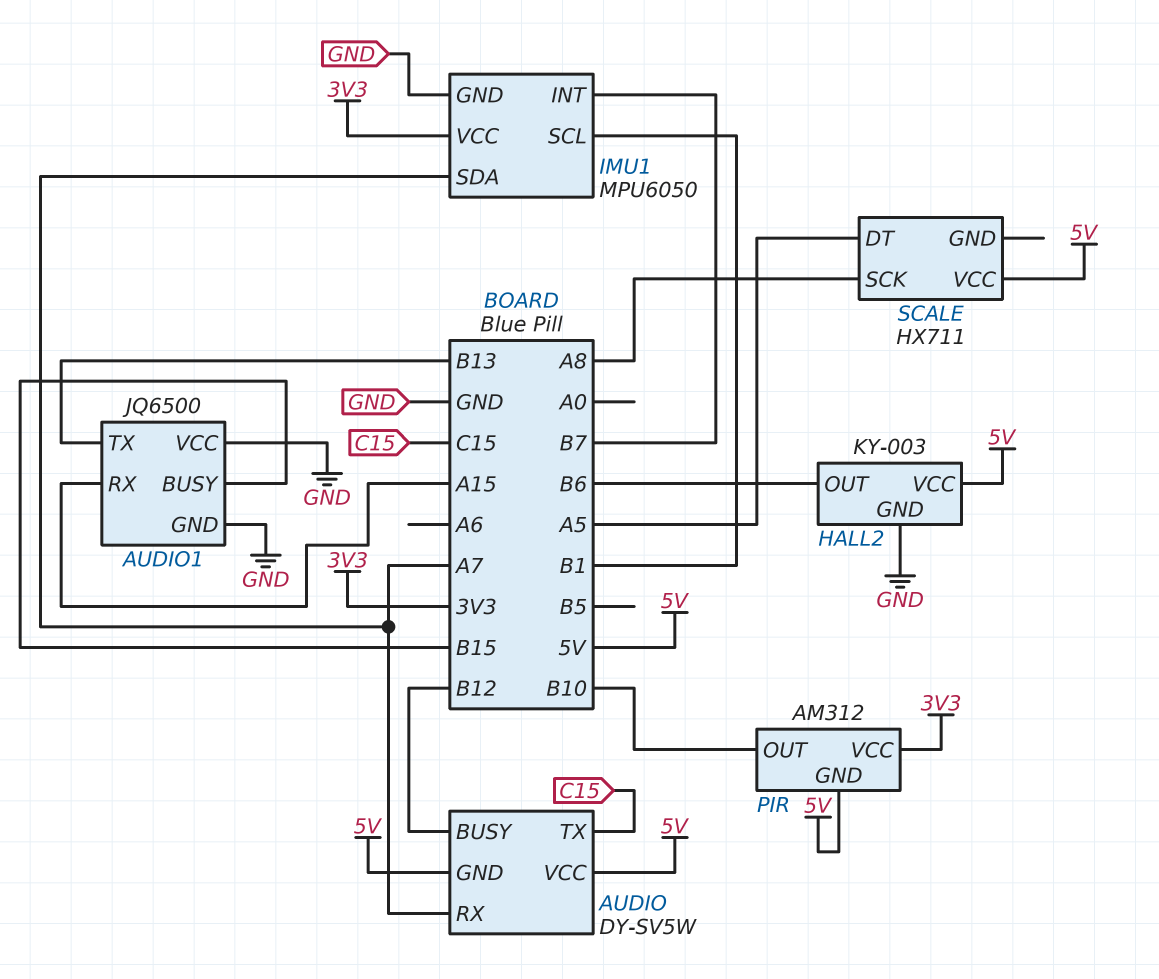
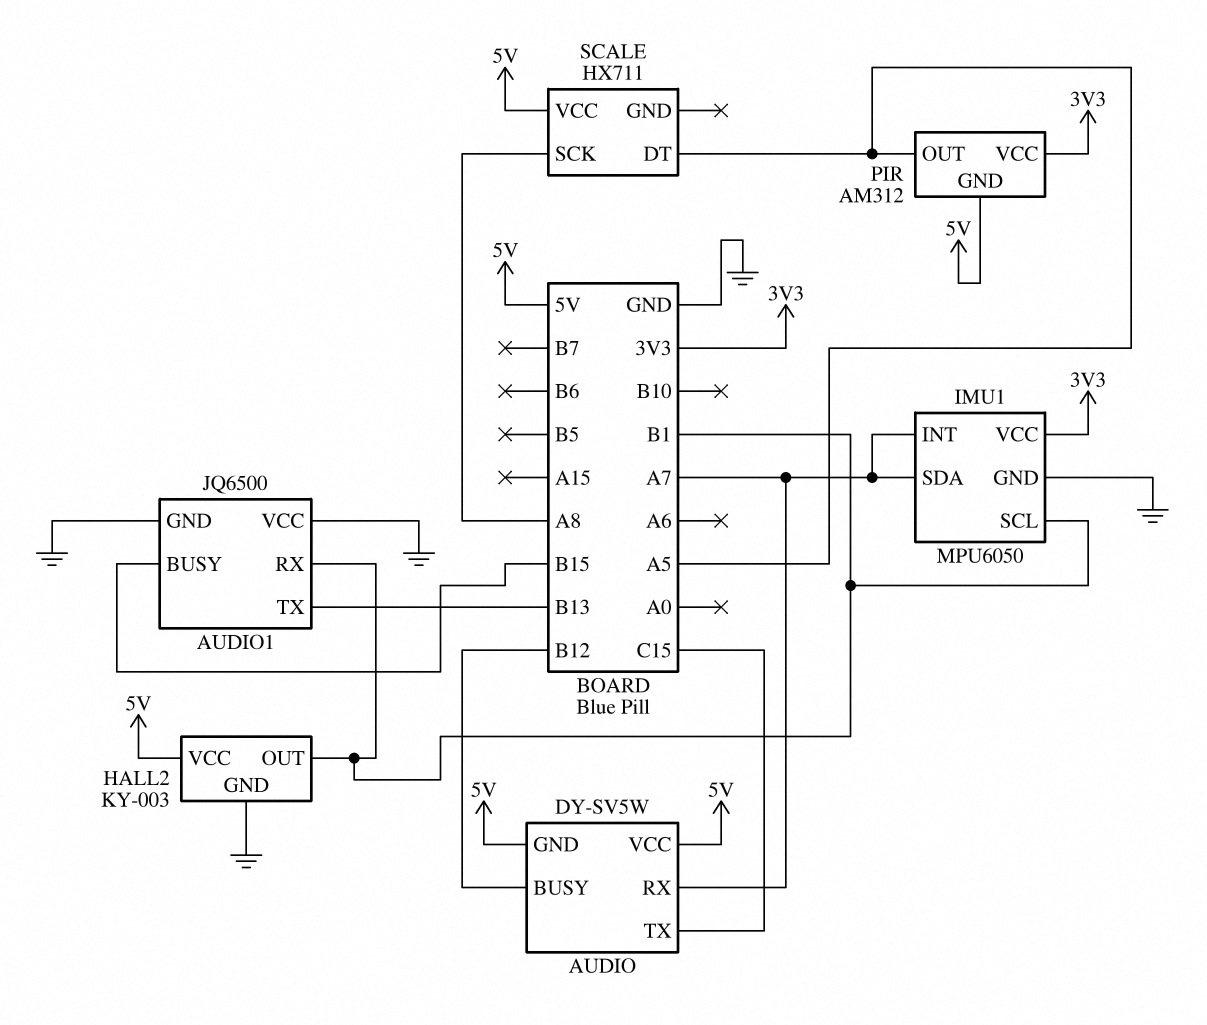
AUDIO1 pin RX: A15 -> B1
HALL2 pin OUT: B6 -> B1
IMU1 pin INT: B7 -> A7
PIR pin OUT: B10 -> A5

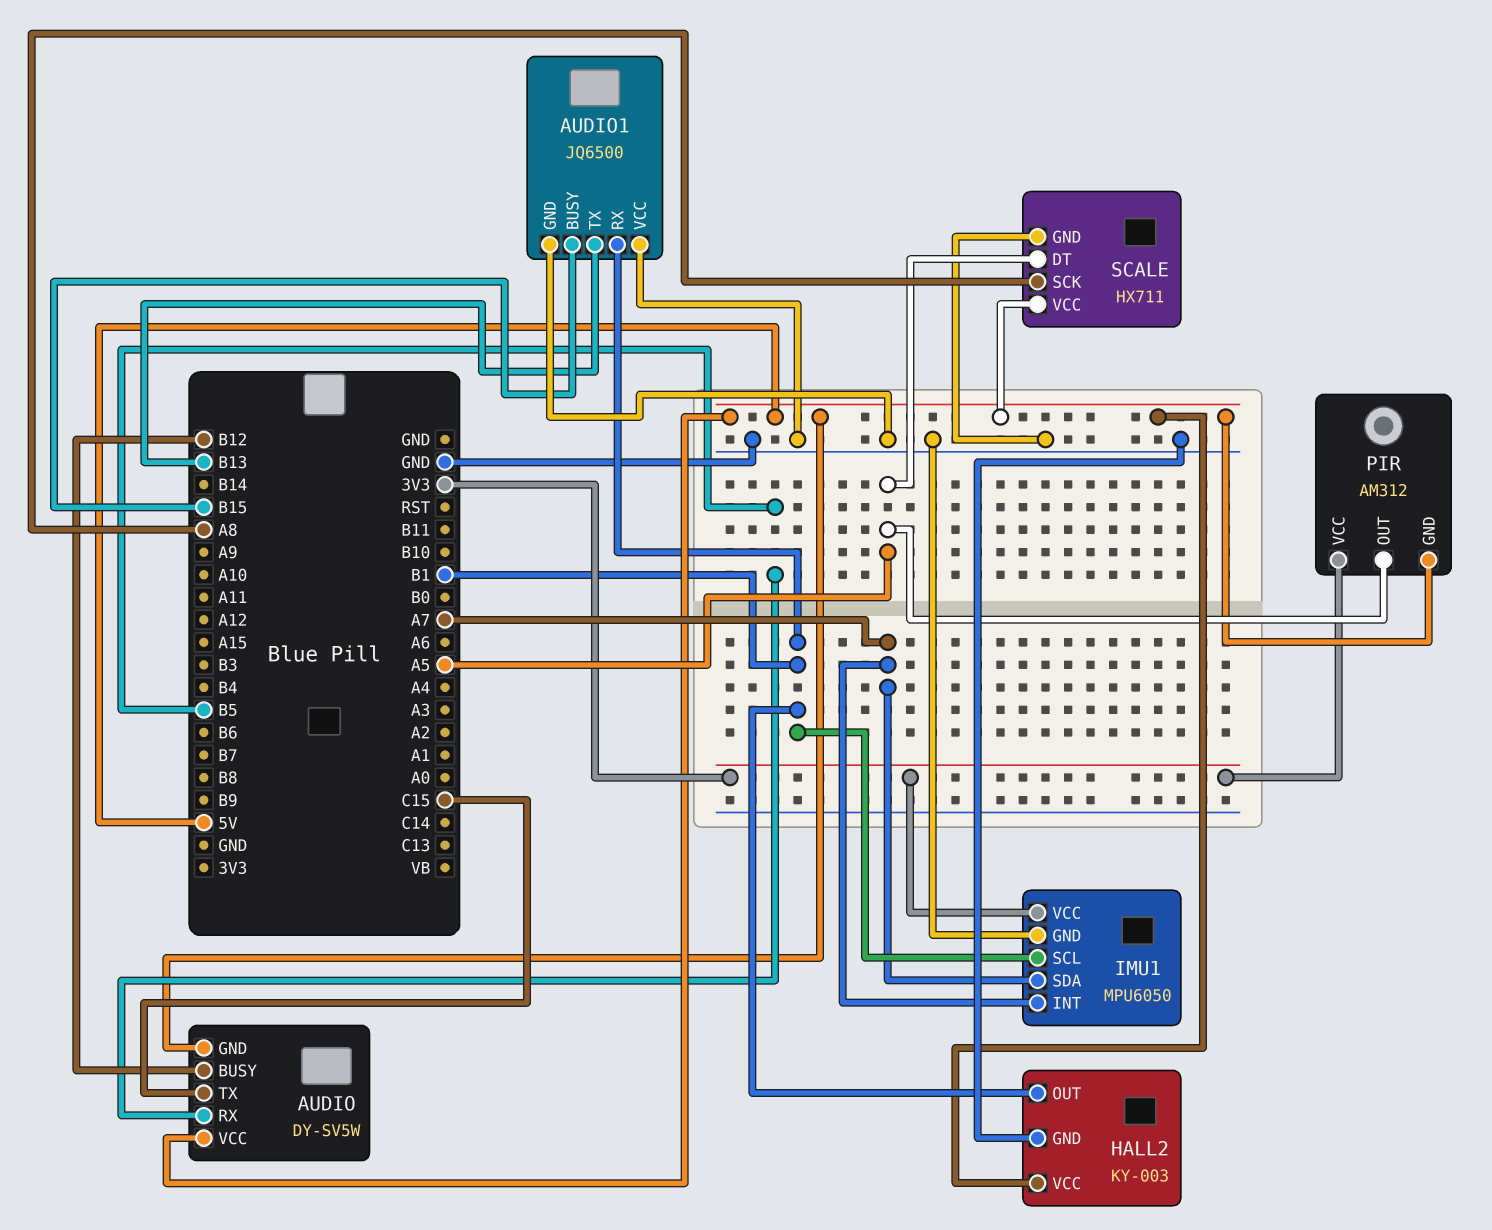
AUDIO pin RX: A7 -> B5
SCALE pin GND: none -> GND

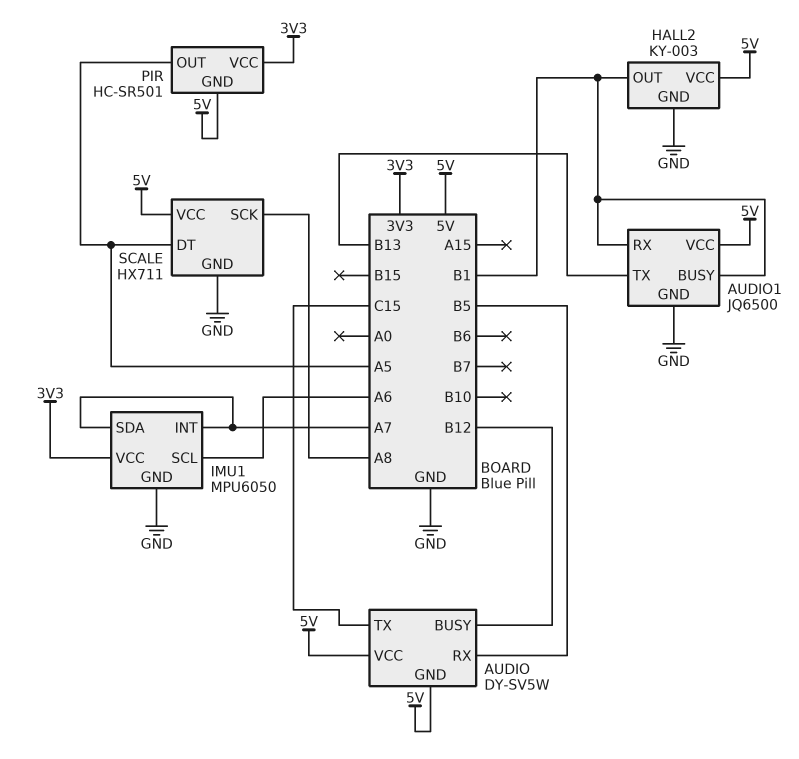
AUDIO1 pin BUSY: B15 -> B1
AUDIO1 pin VCC: GND -> 5V
IMU1 pin SCL: B1 -> A6
PIR: AM312 -> HC-SR501

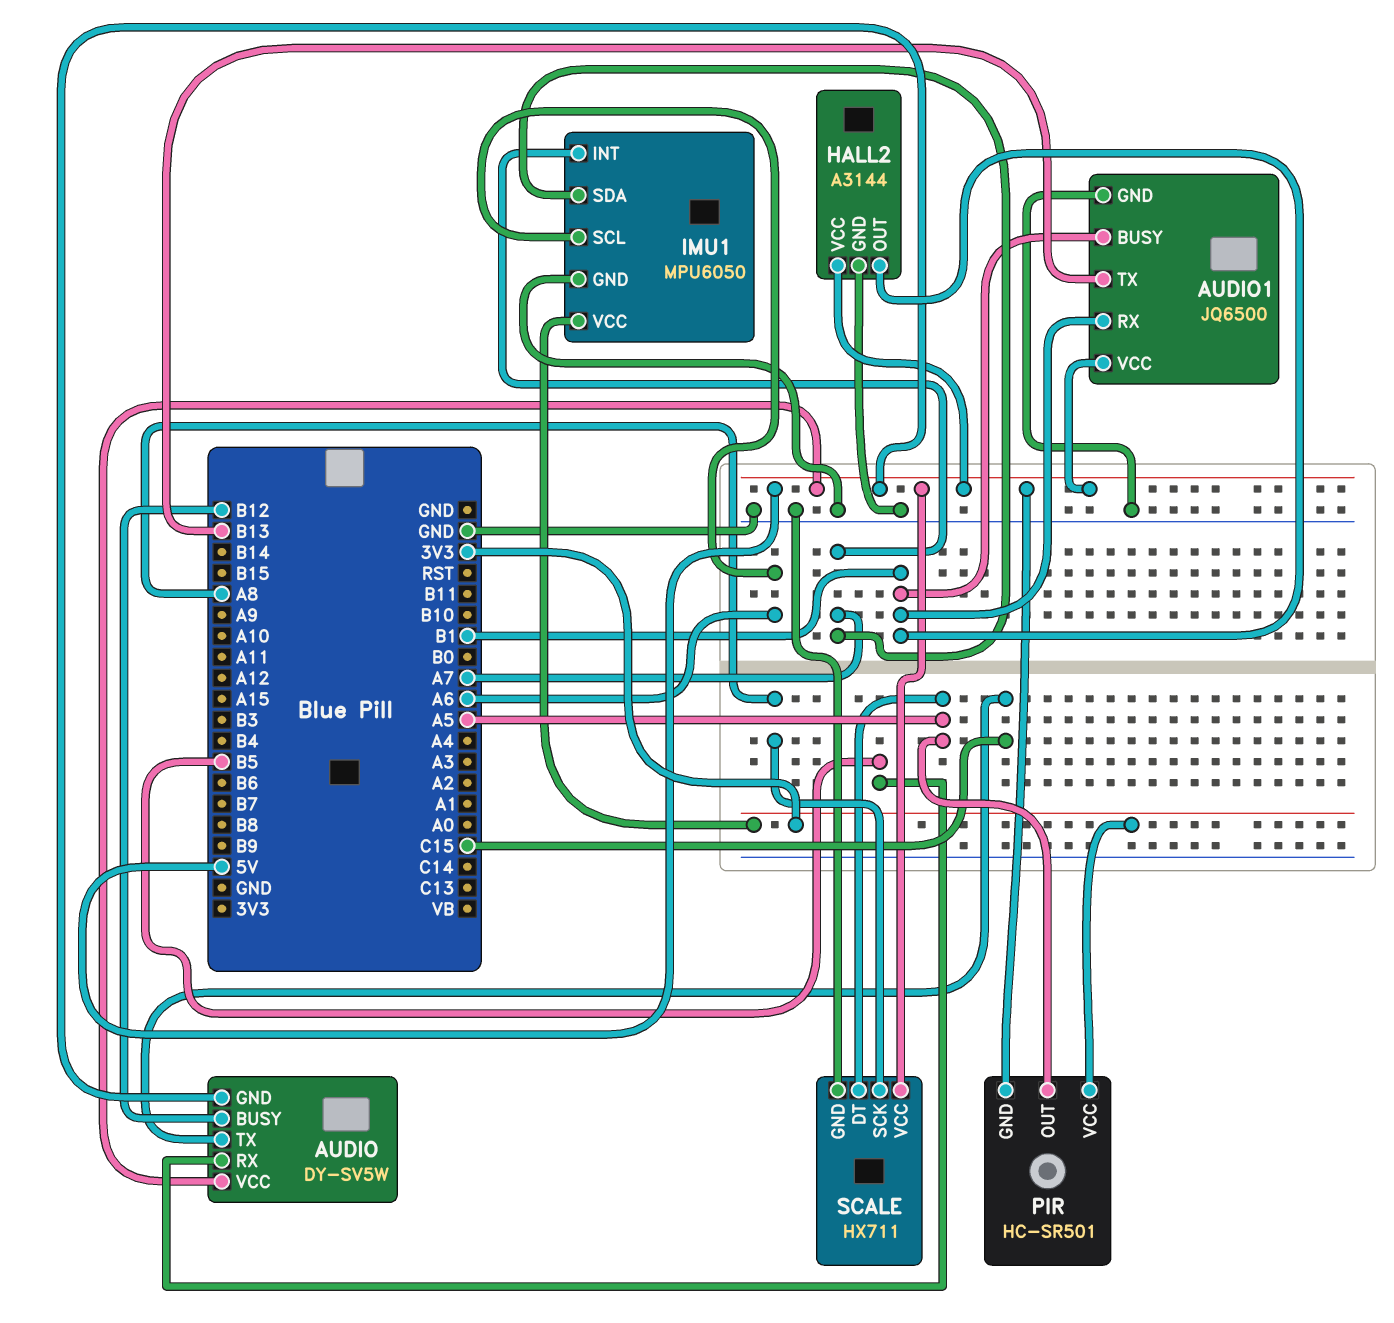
HALL2: KY-003 -> A3144

